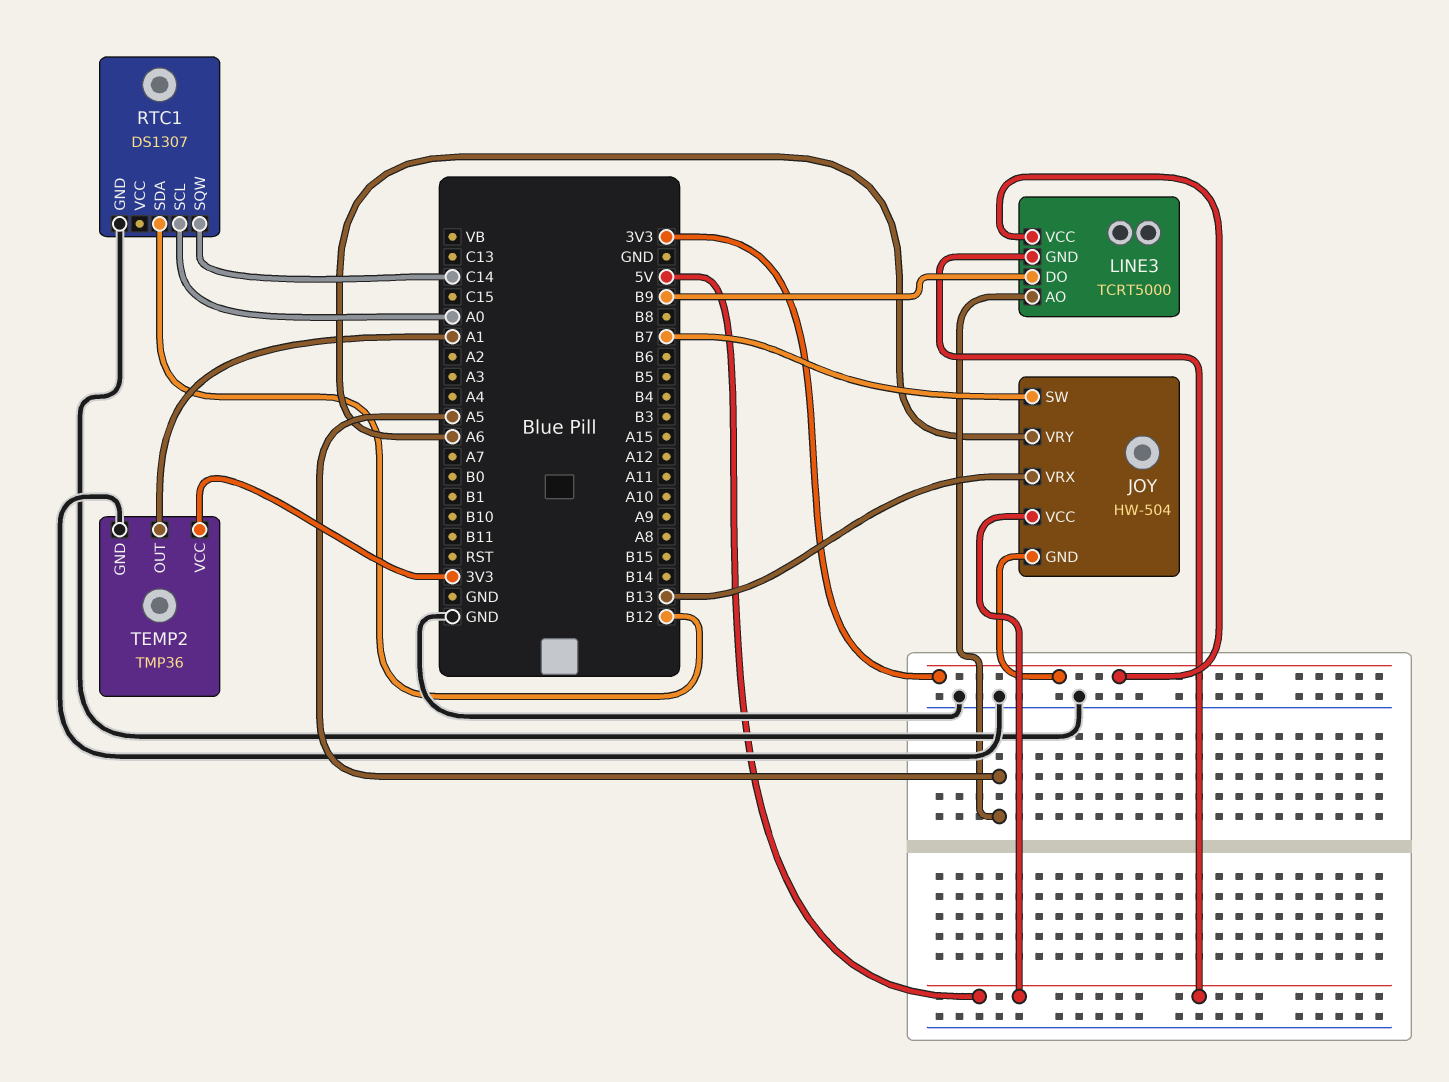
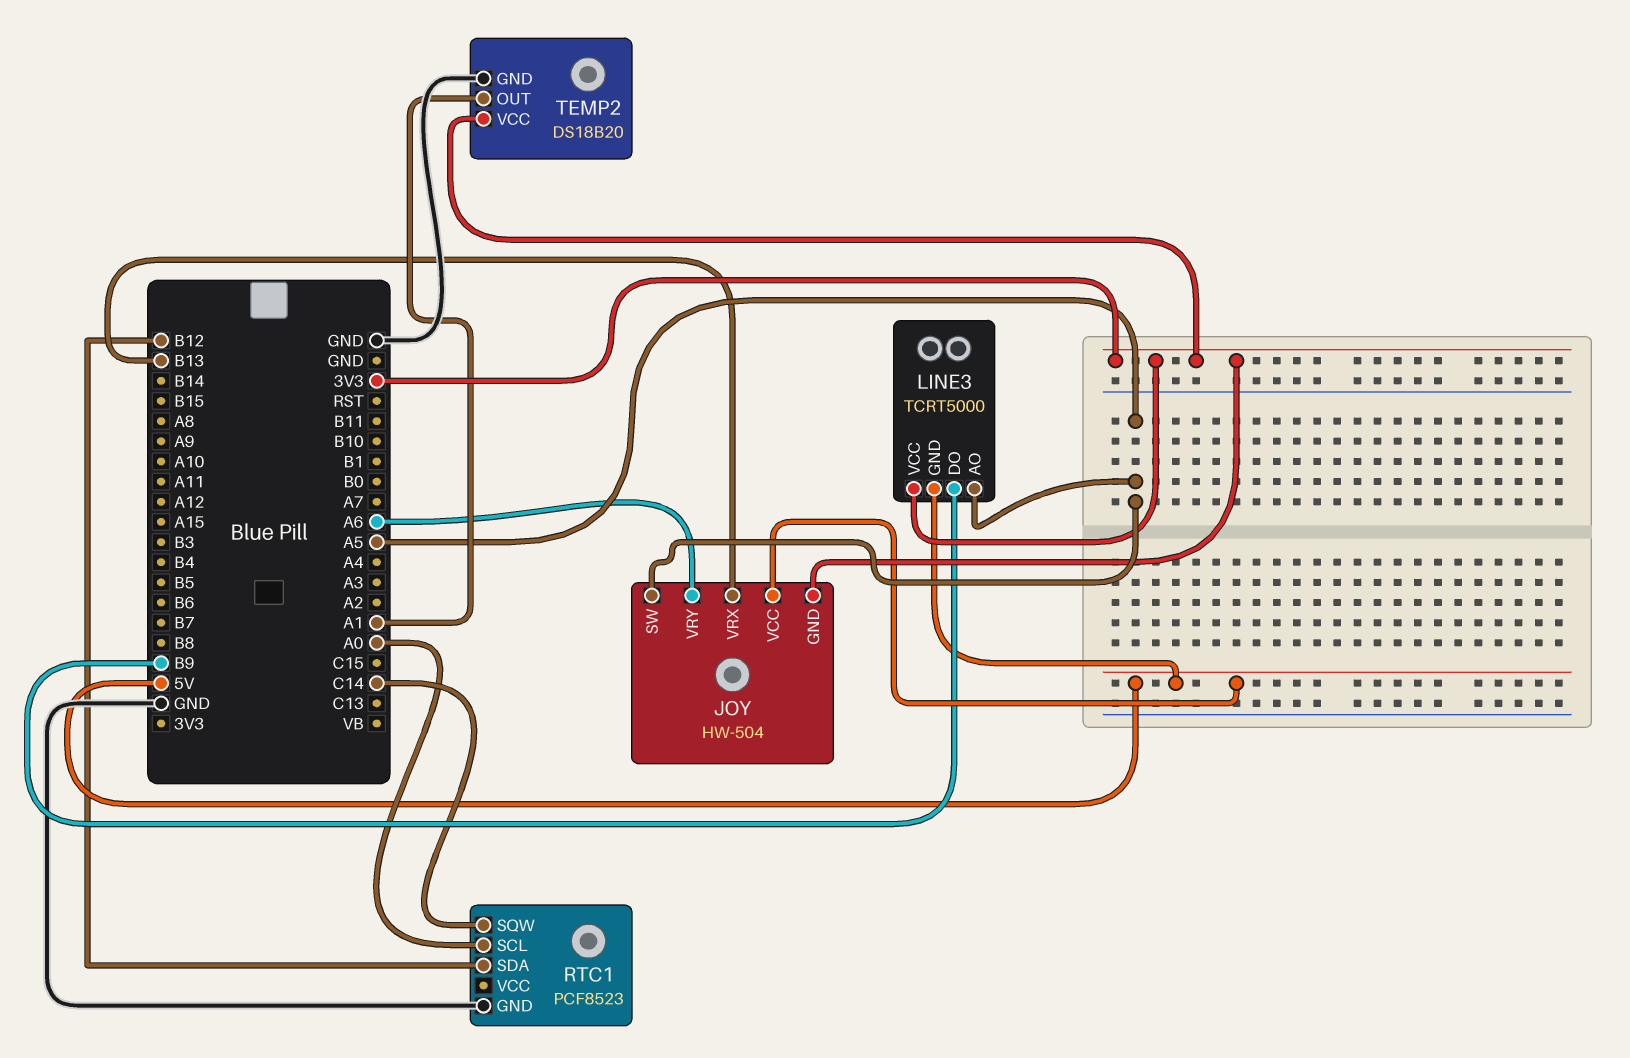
JOY pin SW: B7 -> A5
RTC1: DS1307 -> PCF8523
TEMP2: TMP36 -> DS18B20

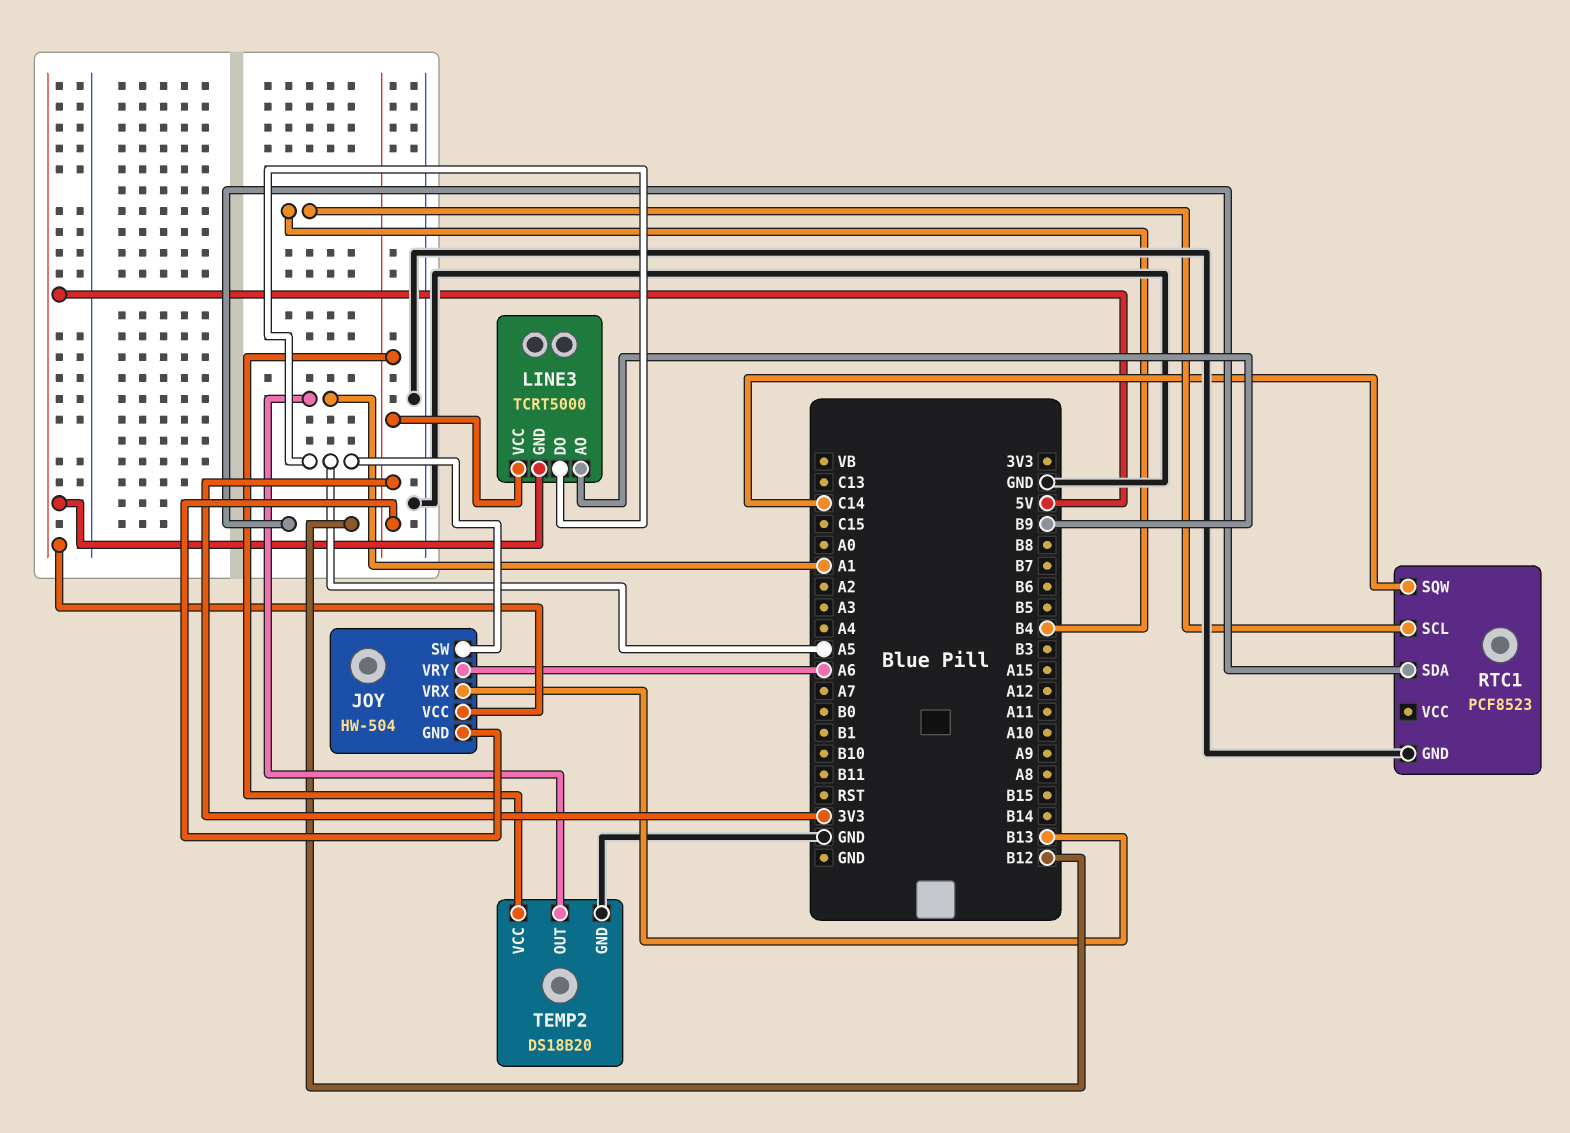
LINE3 pin AO: A5 -> B9
LINE3 pin DO: B9 -> A5
RTC1 pin SCL: A0 -> B4

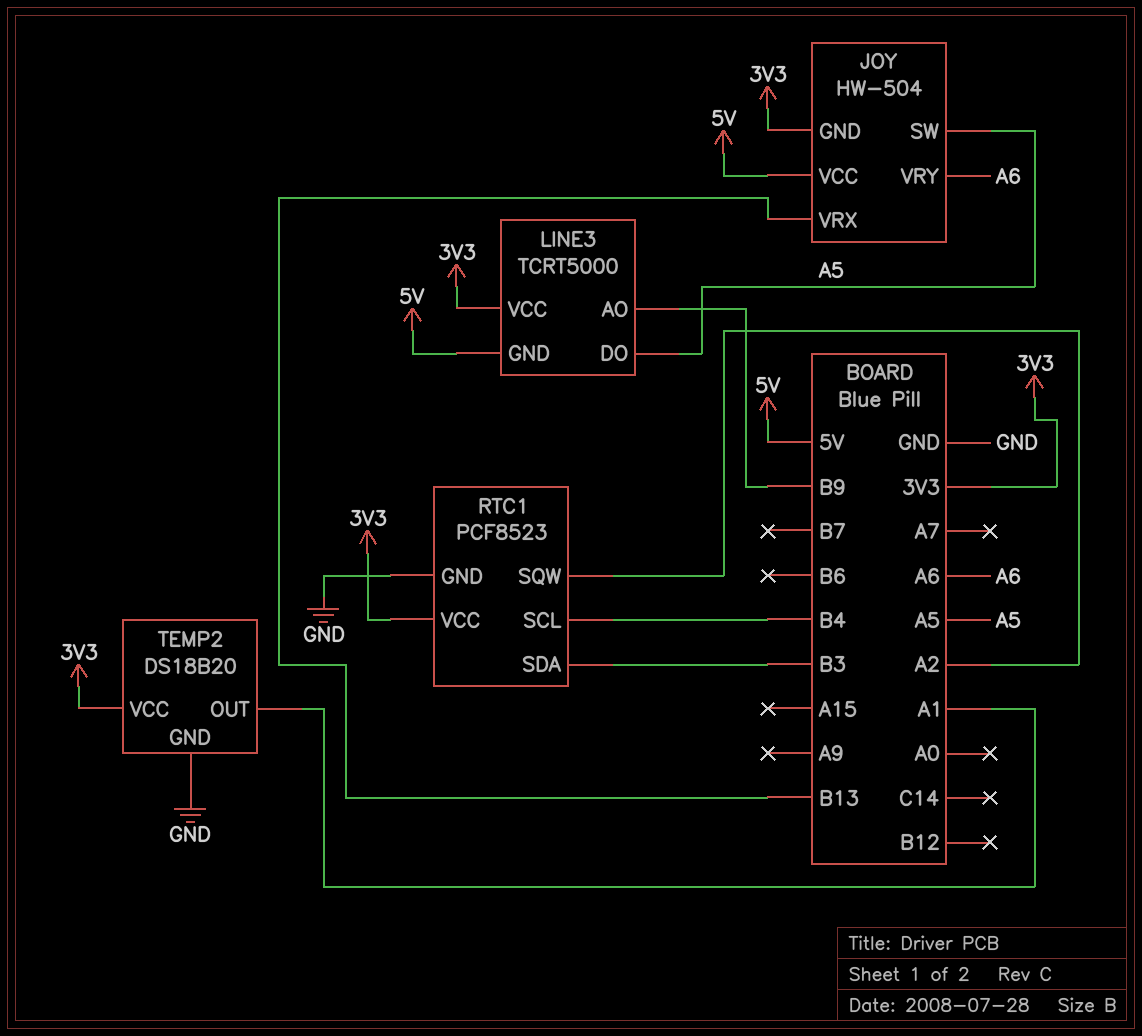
RTC1 pin SDA: B12 -> B3
RTC1 pin SQW: C14 -> A2
RTC1 pin VCC: none -> 3V3

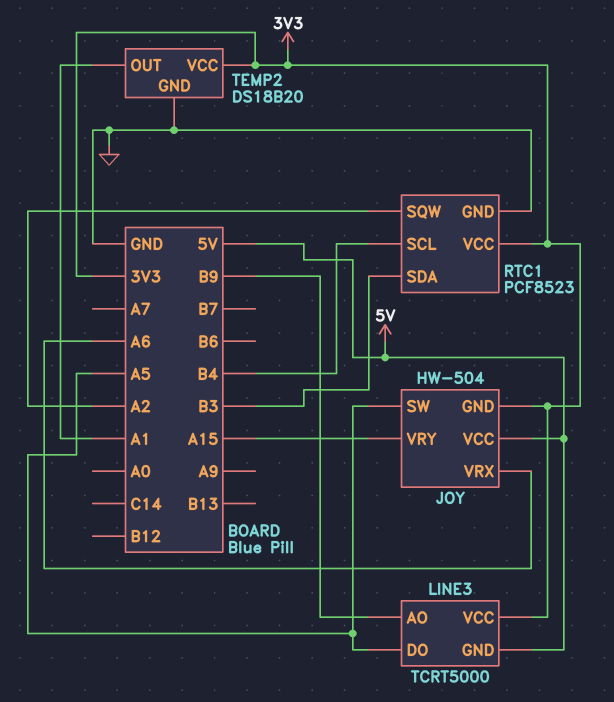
JOY pin VRX: B13 -> A6
JOY pin VRY: A6 -> A15

